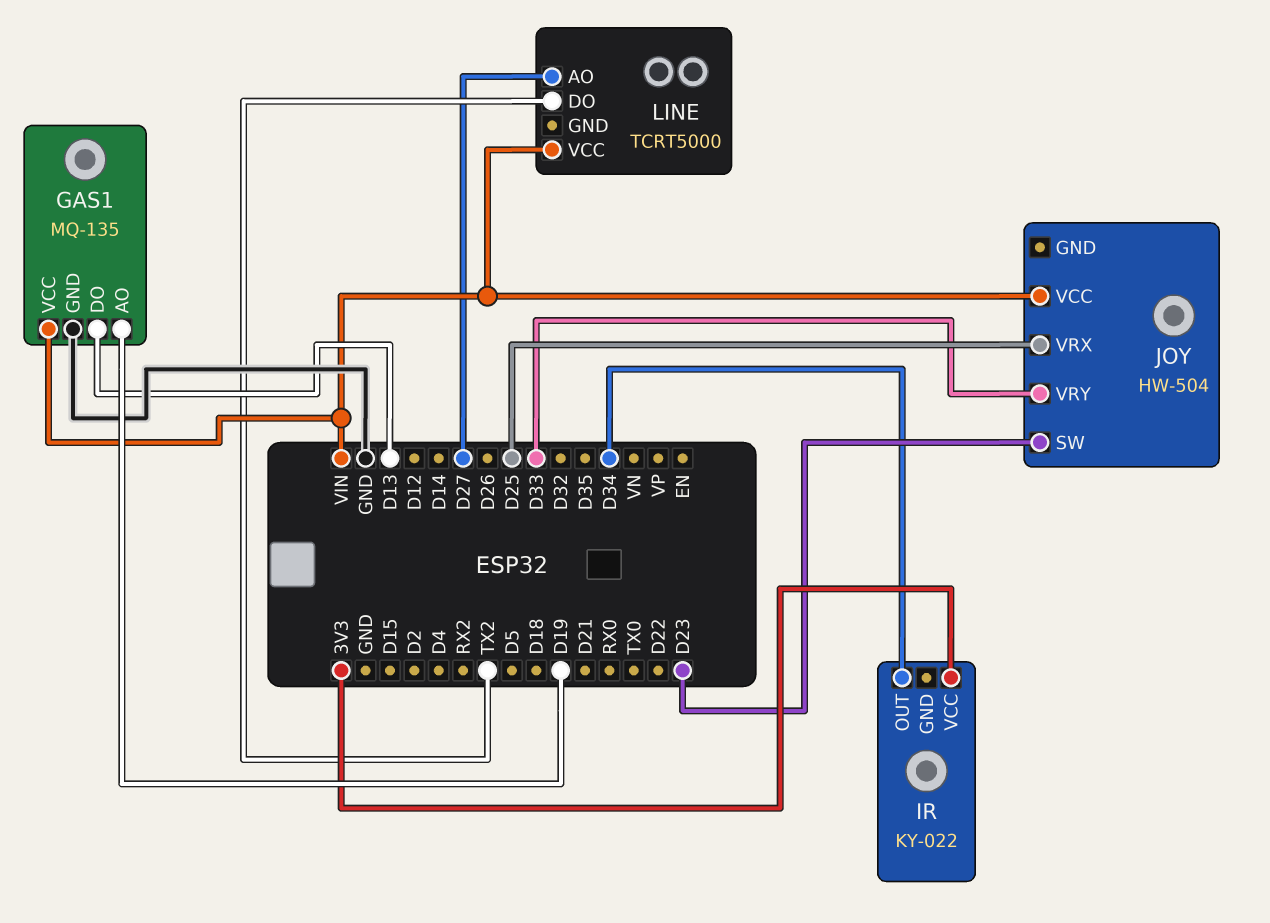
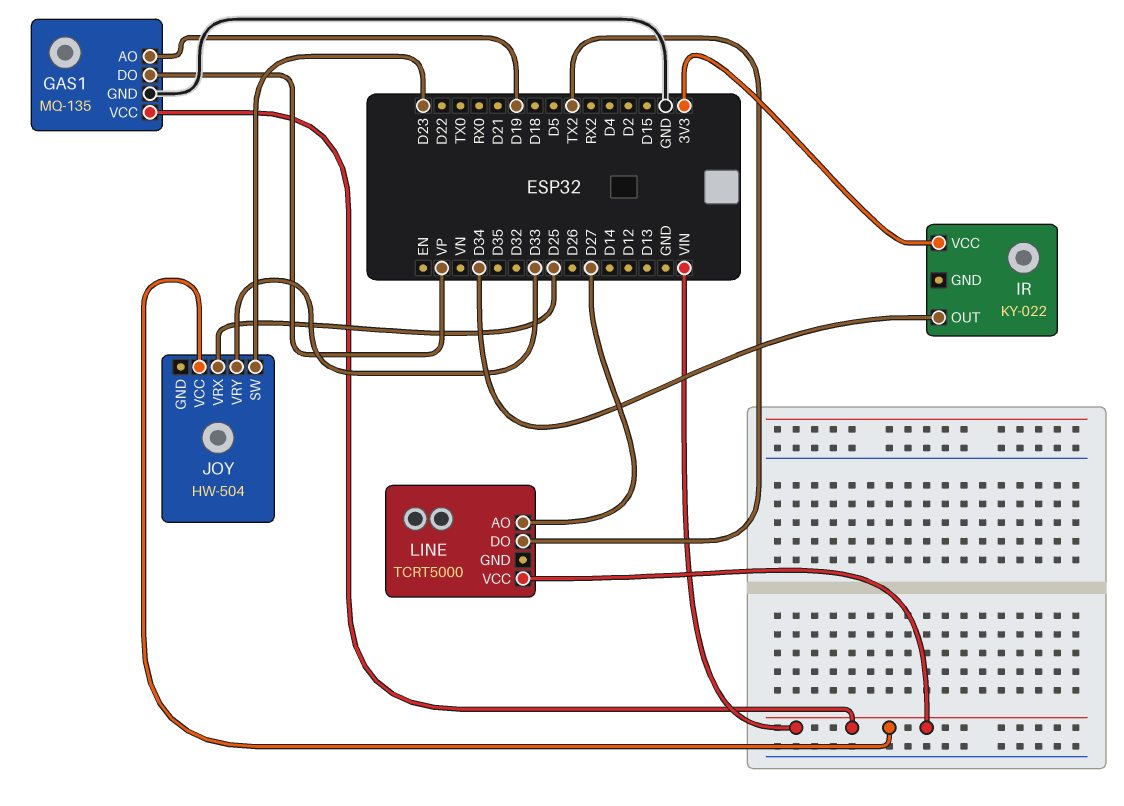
GAS1 pin DO: D13 -> VP

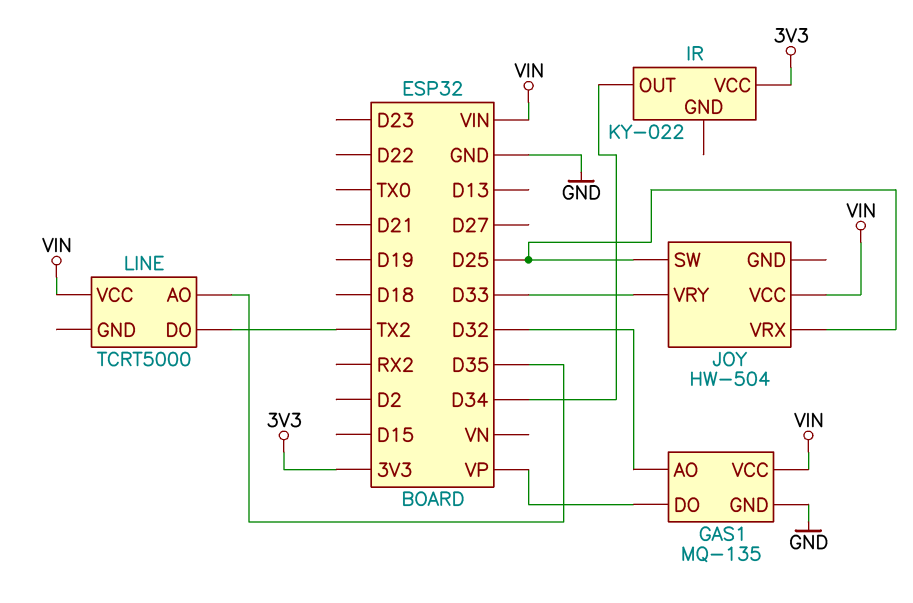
GAS1 pin AO: D19 -> D32
JOY pin SW: D23 -> D25
LINE pin AO: D27 -> D35

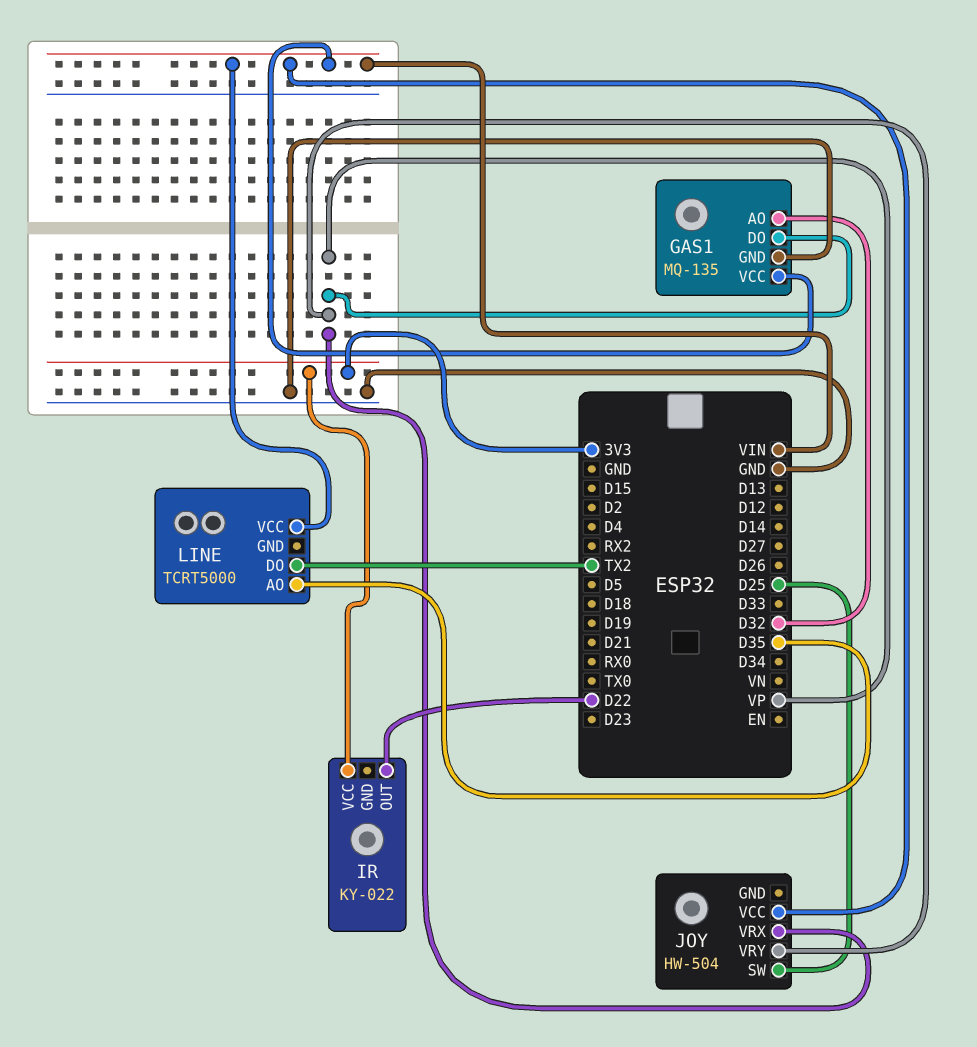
IR pin OUT: D34 -> D22
JOY pin VRX: D25 -> VP
JOY pin VRY: D33 -> VP

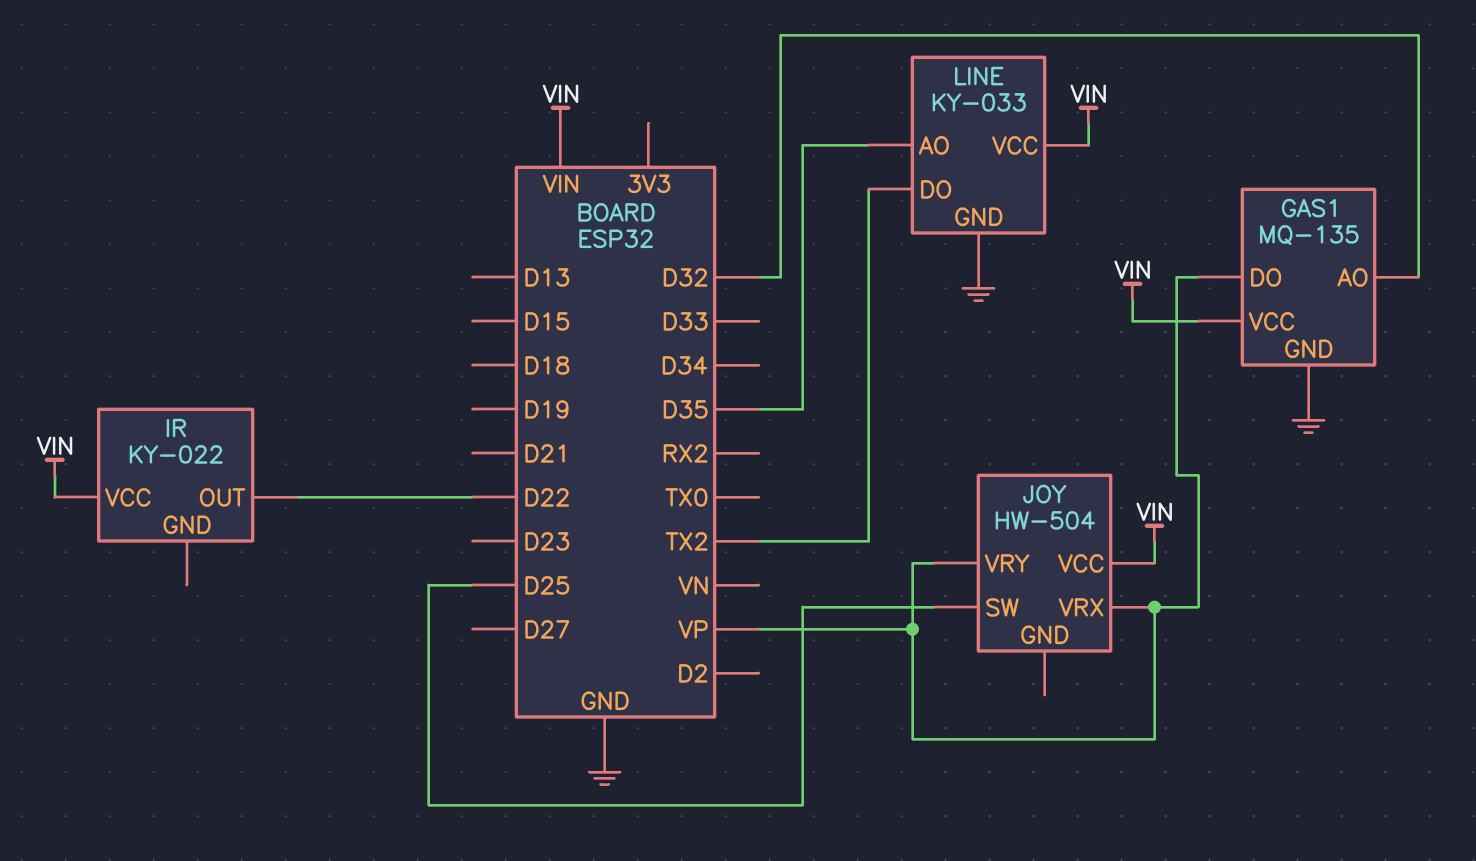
IR pin VCC: 3V3 -> VIN
LINE: TCRT5000 -> KY-033
LINE pin GND: none -> GND

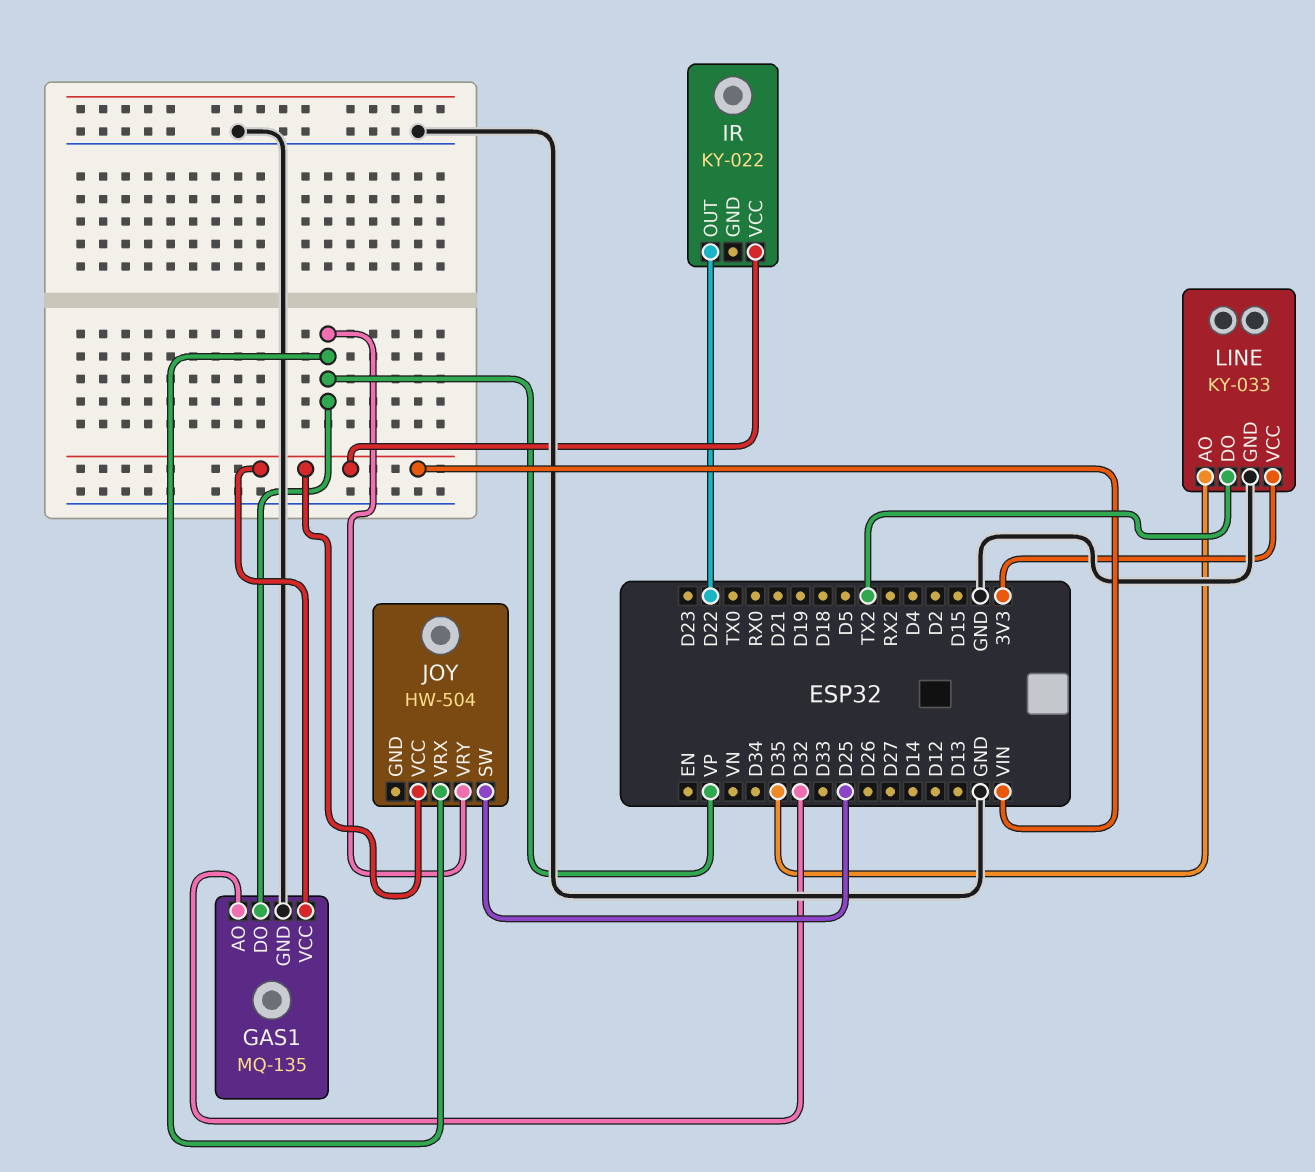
LINE pin VCC: VIN -> 3V3

